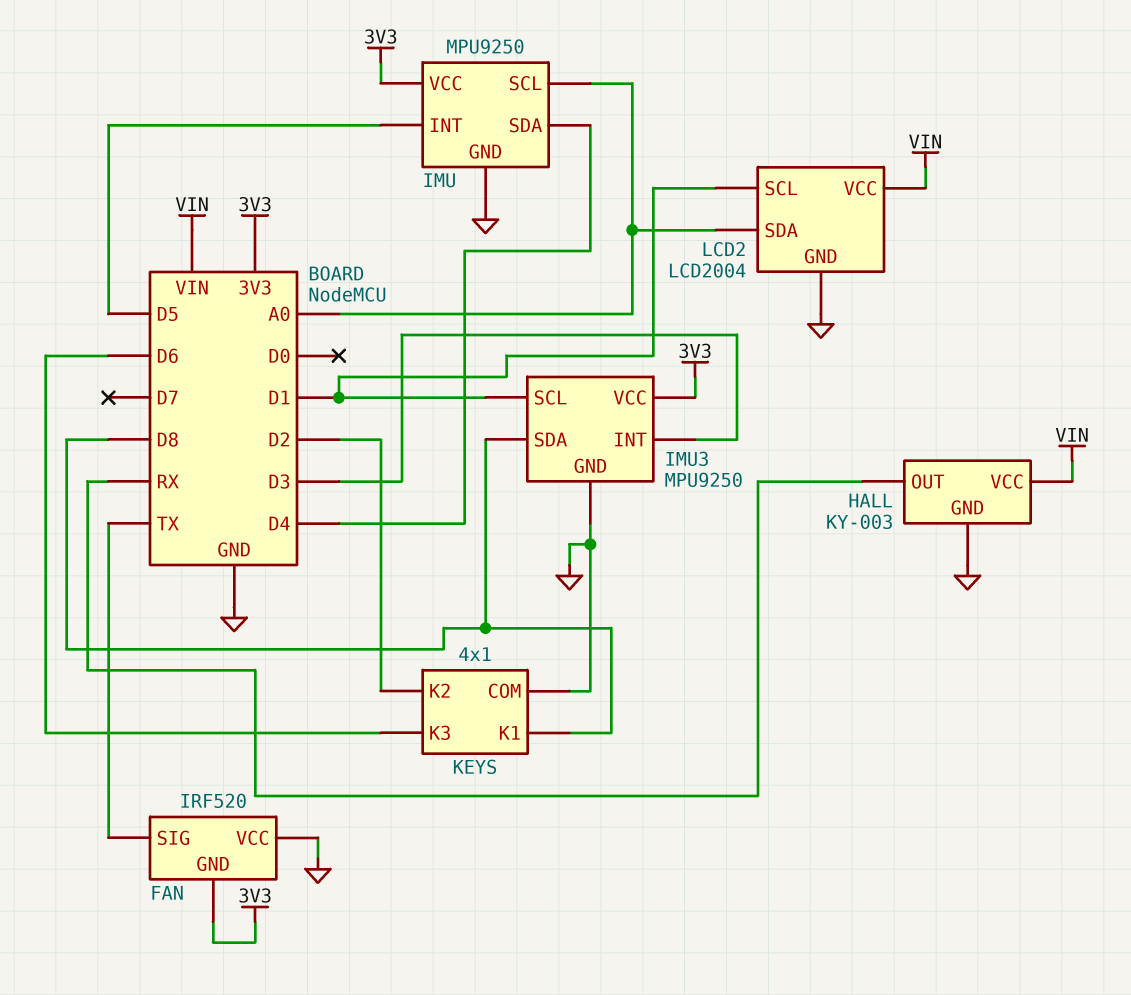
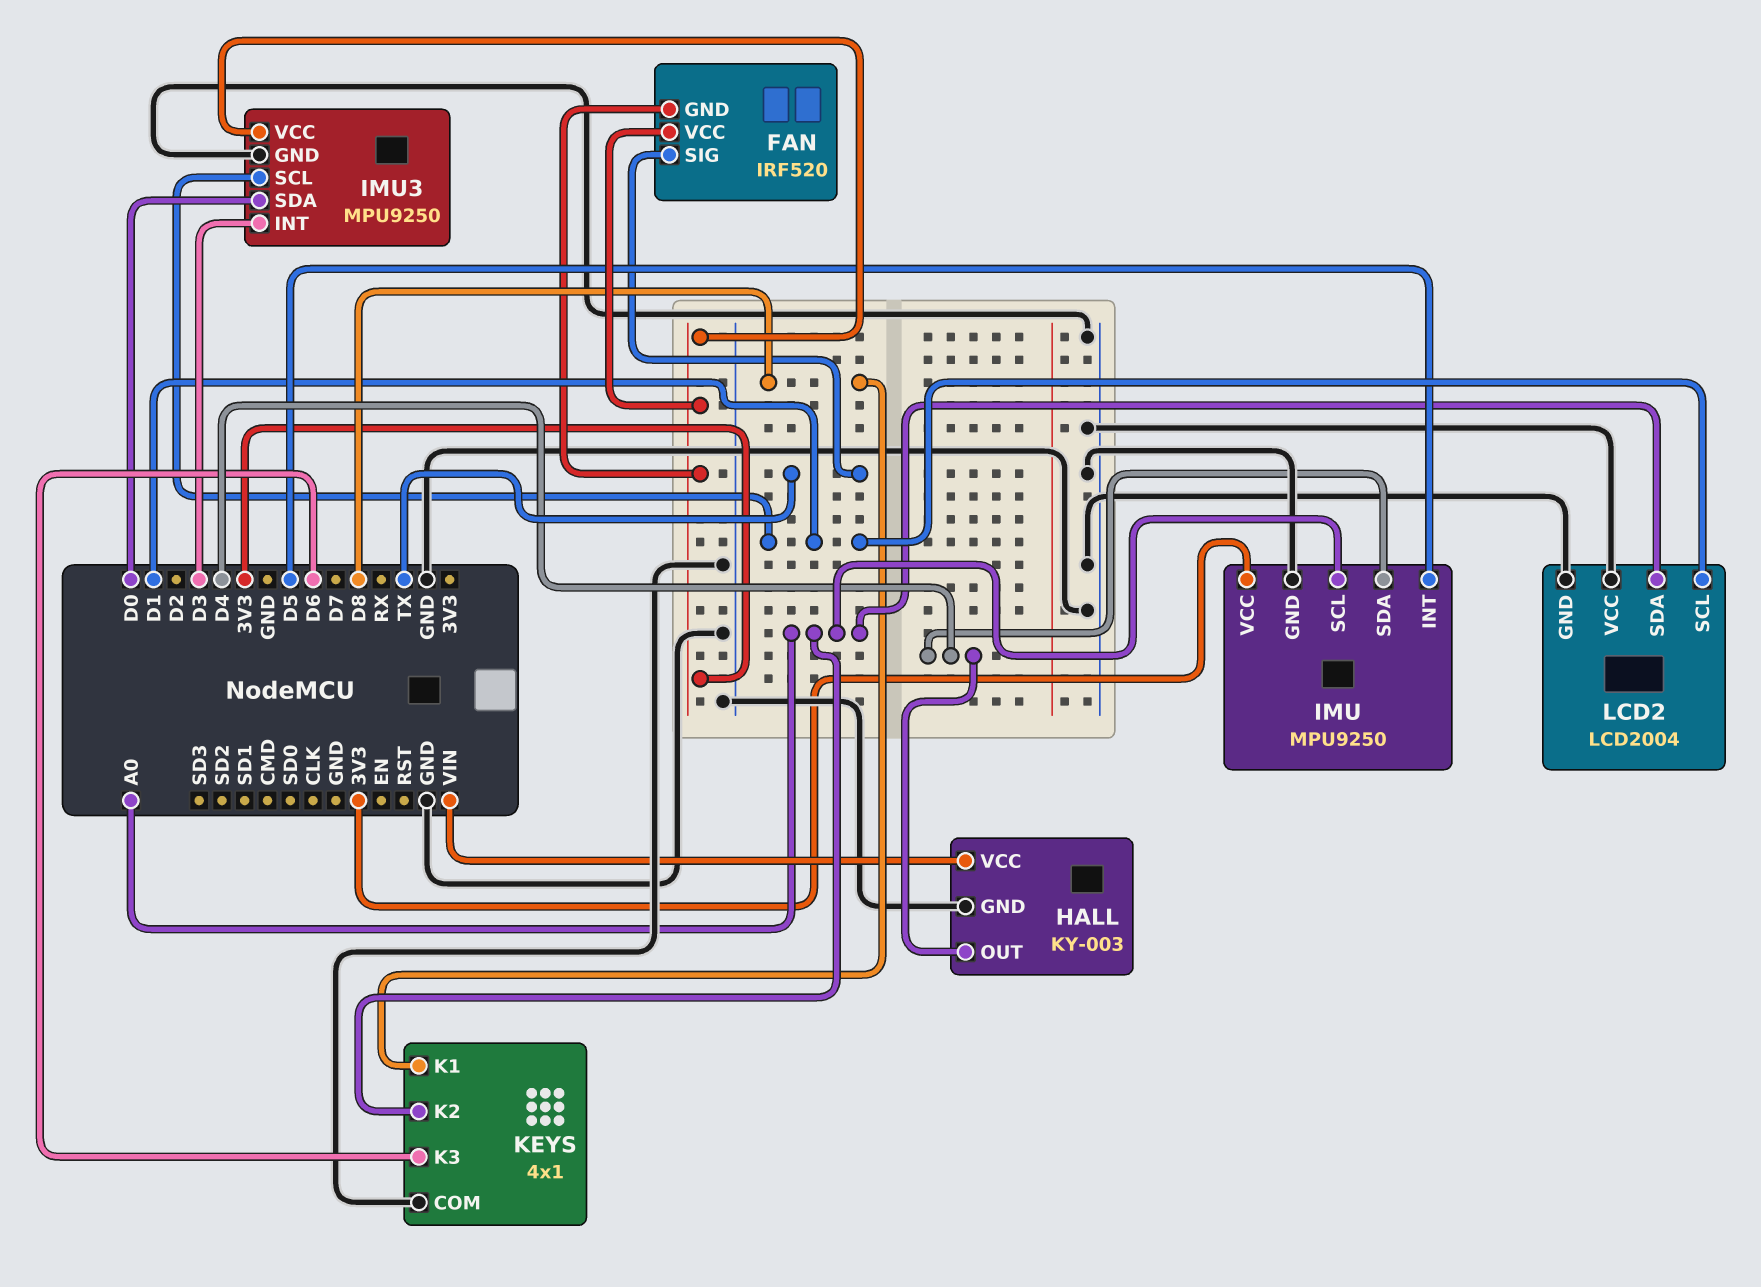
FAN pin VCC: GND -> 3V3
HALL pin OUT: RX -> D4
IMU3 pin SDA: D8 -> D0
KEYS pin K2: D2 -> A0
LCD2 pin VCC: VIN -> GND

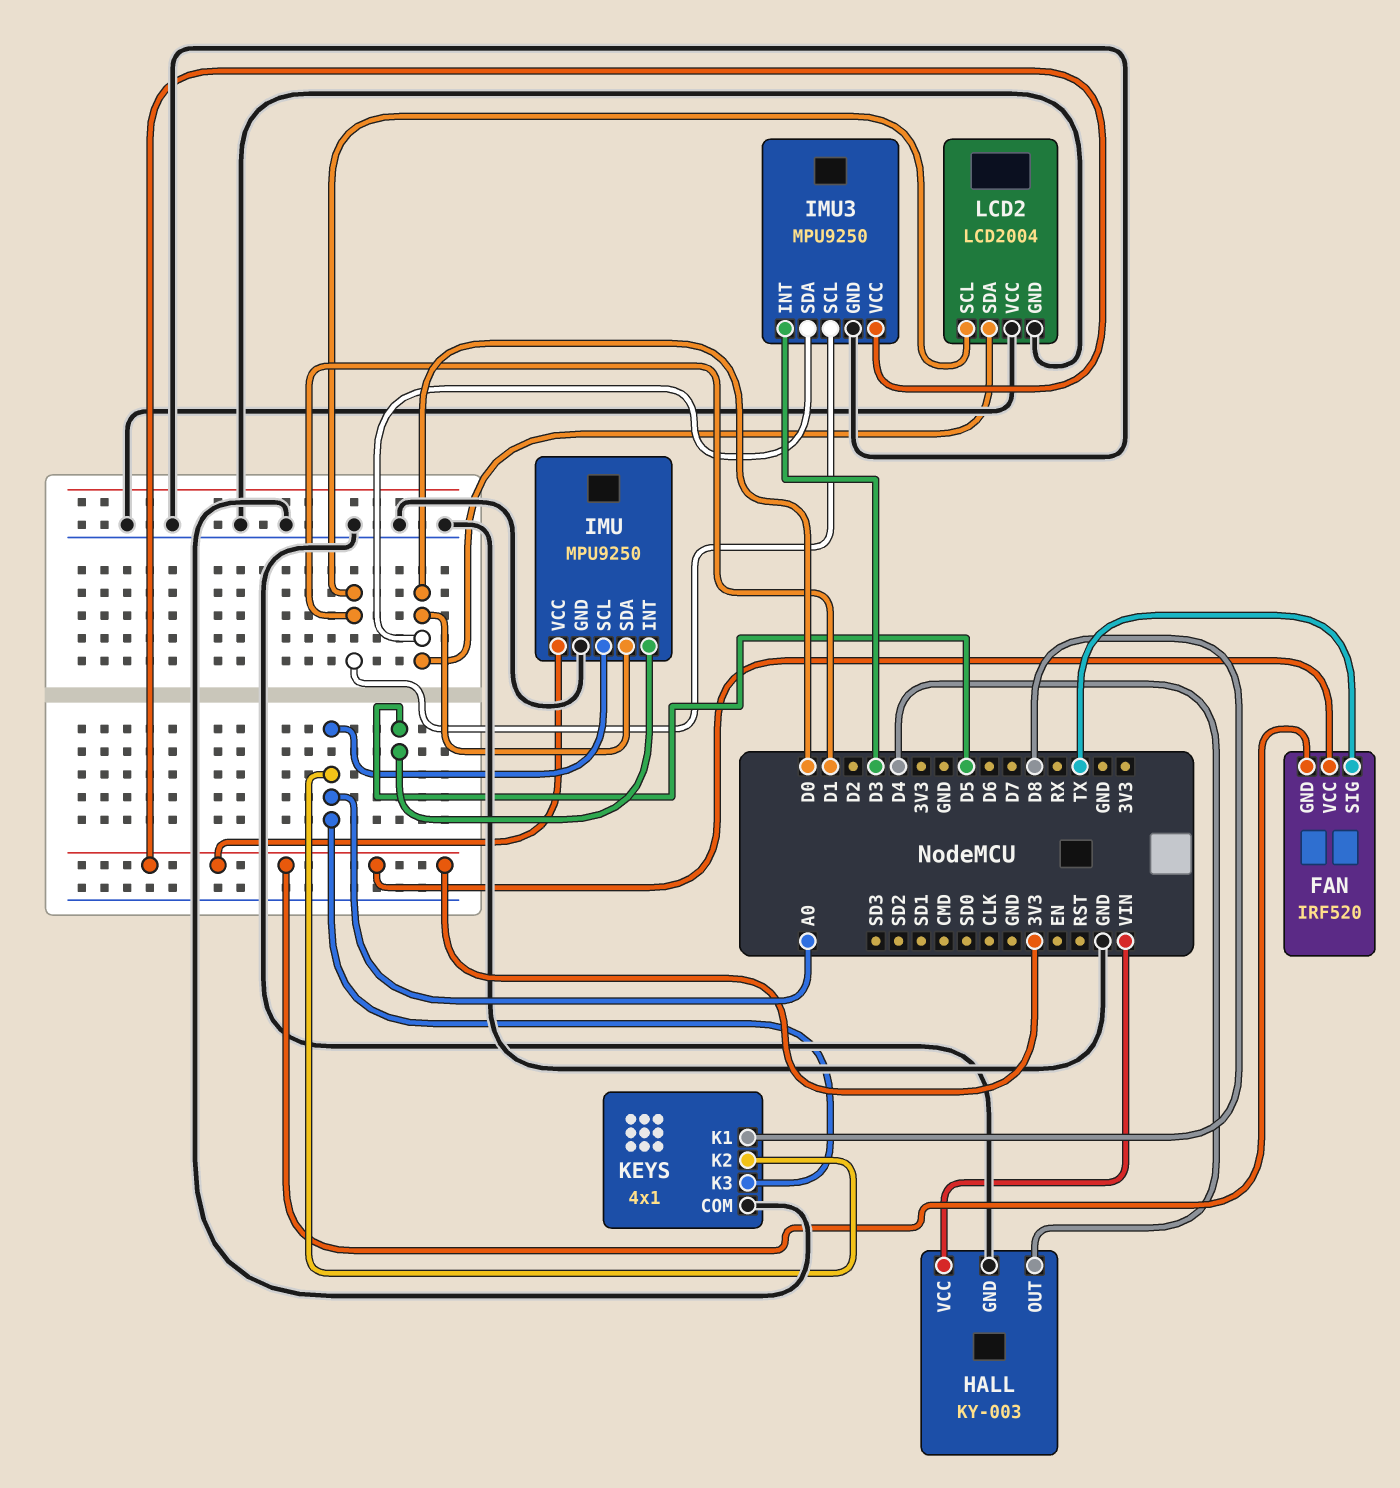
IMU pin SDA: D4 -> D0
KEYS pin K3: D6 -> A0
LCD2 pin SDA: A0 -> D0

